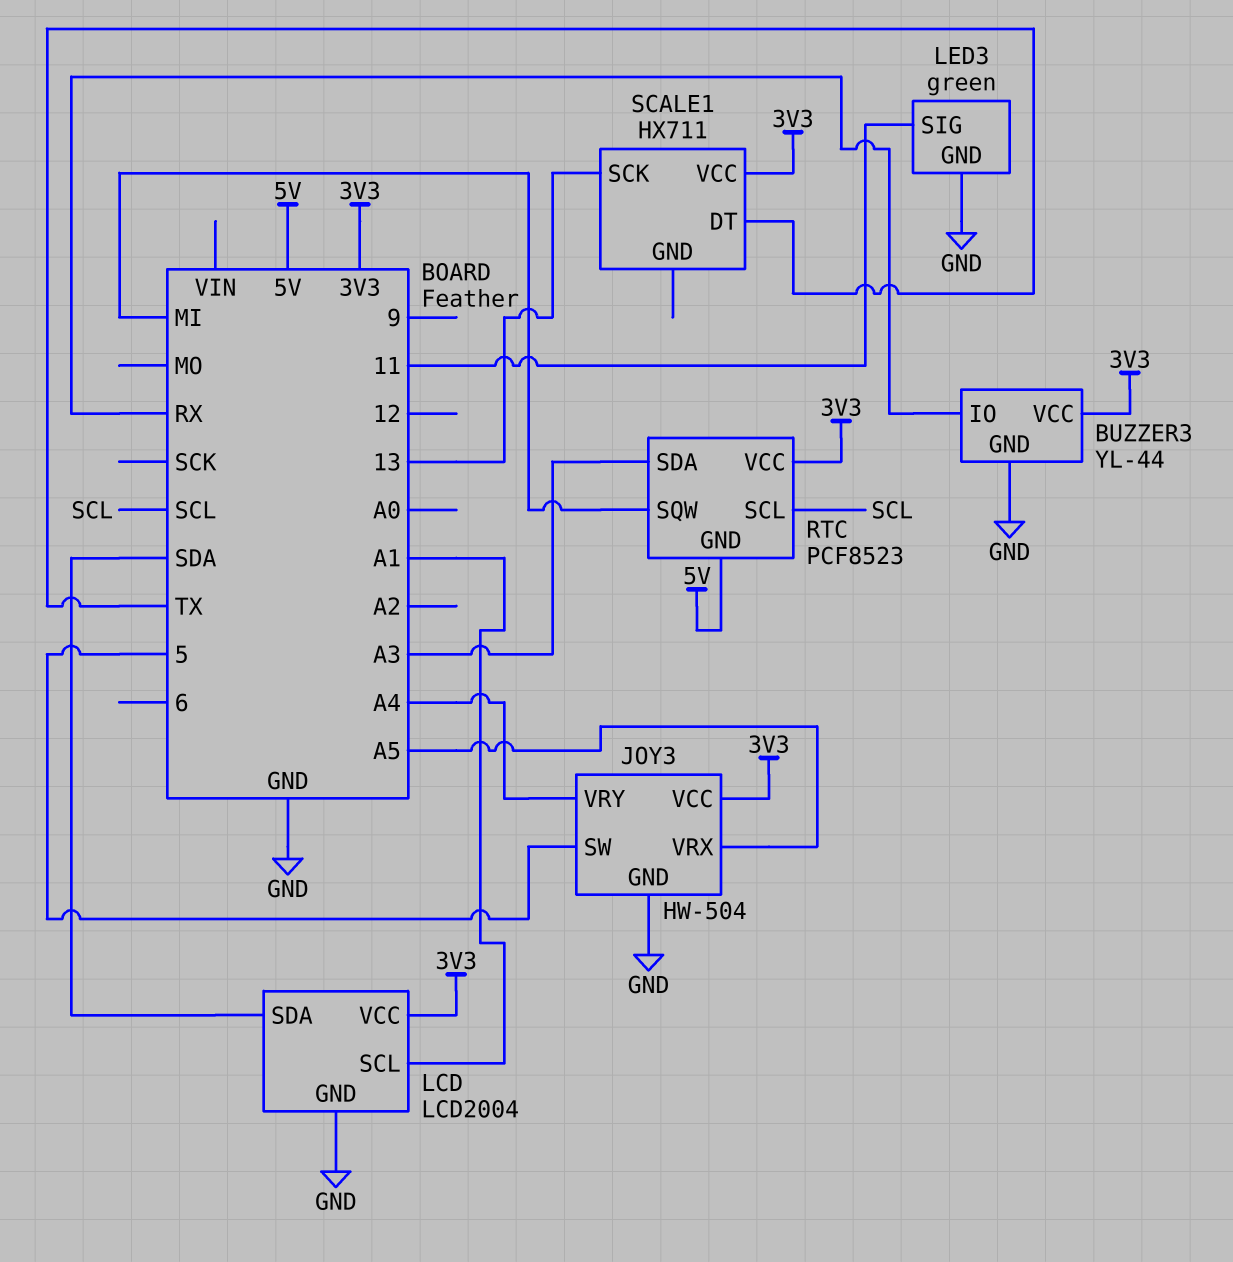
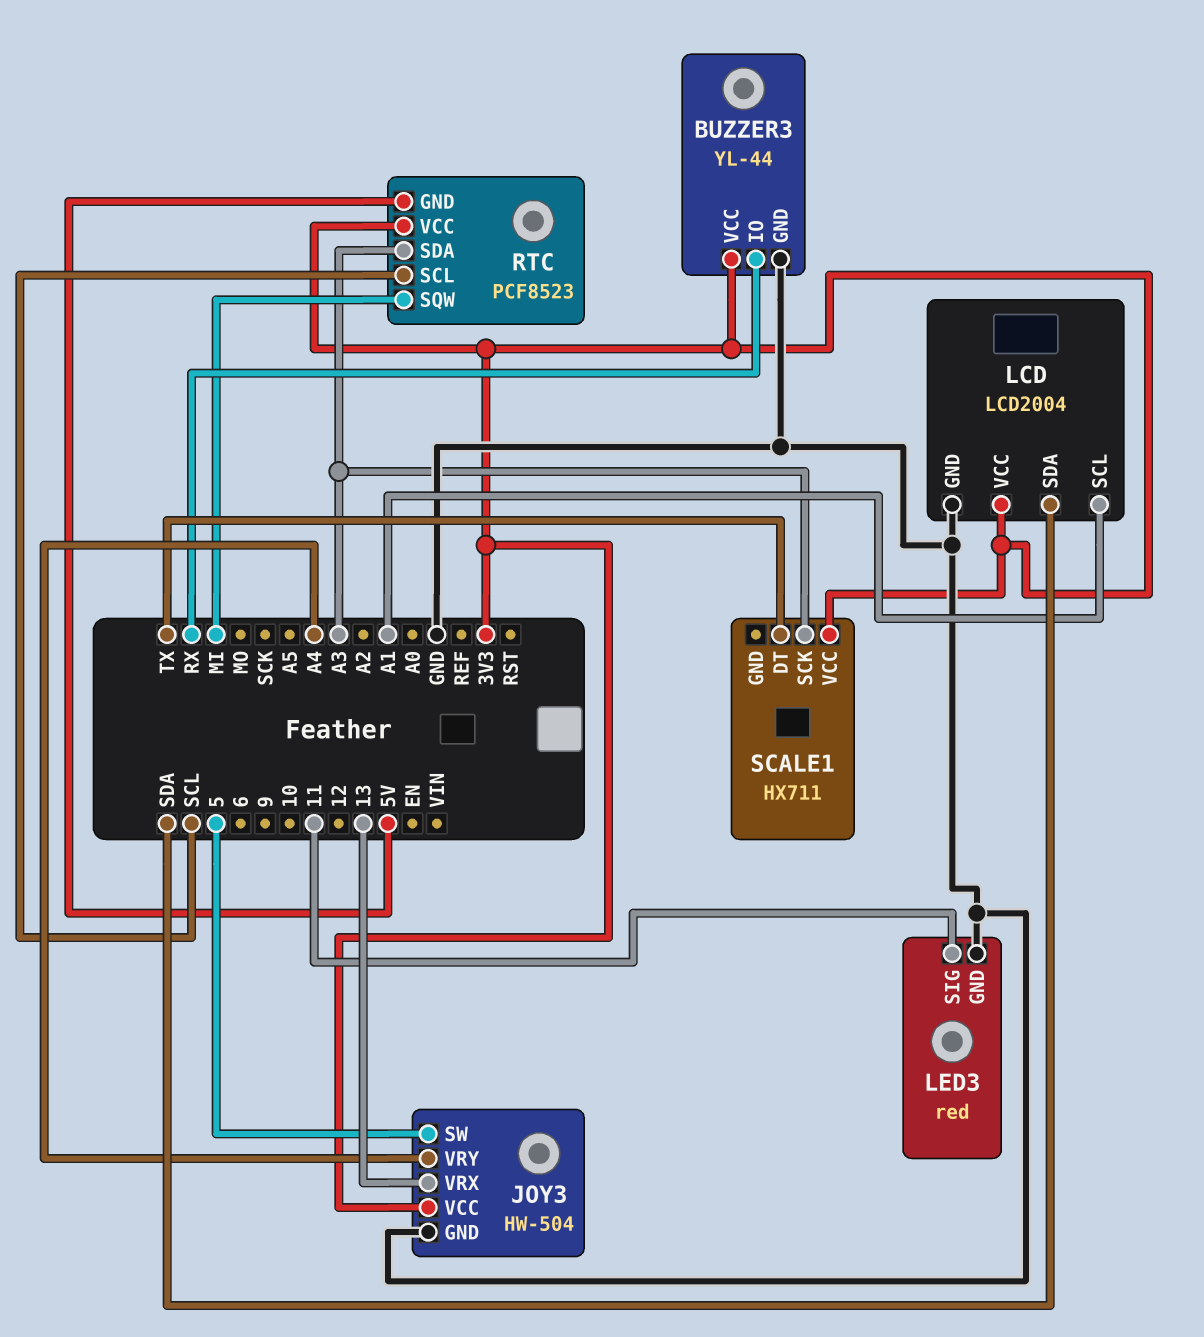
JOY3 pin VRX: A5 -> 13
LED3: green -> red
SCALE1 pin SCK: 13 -> A3

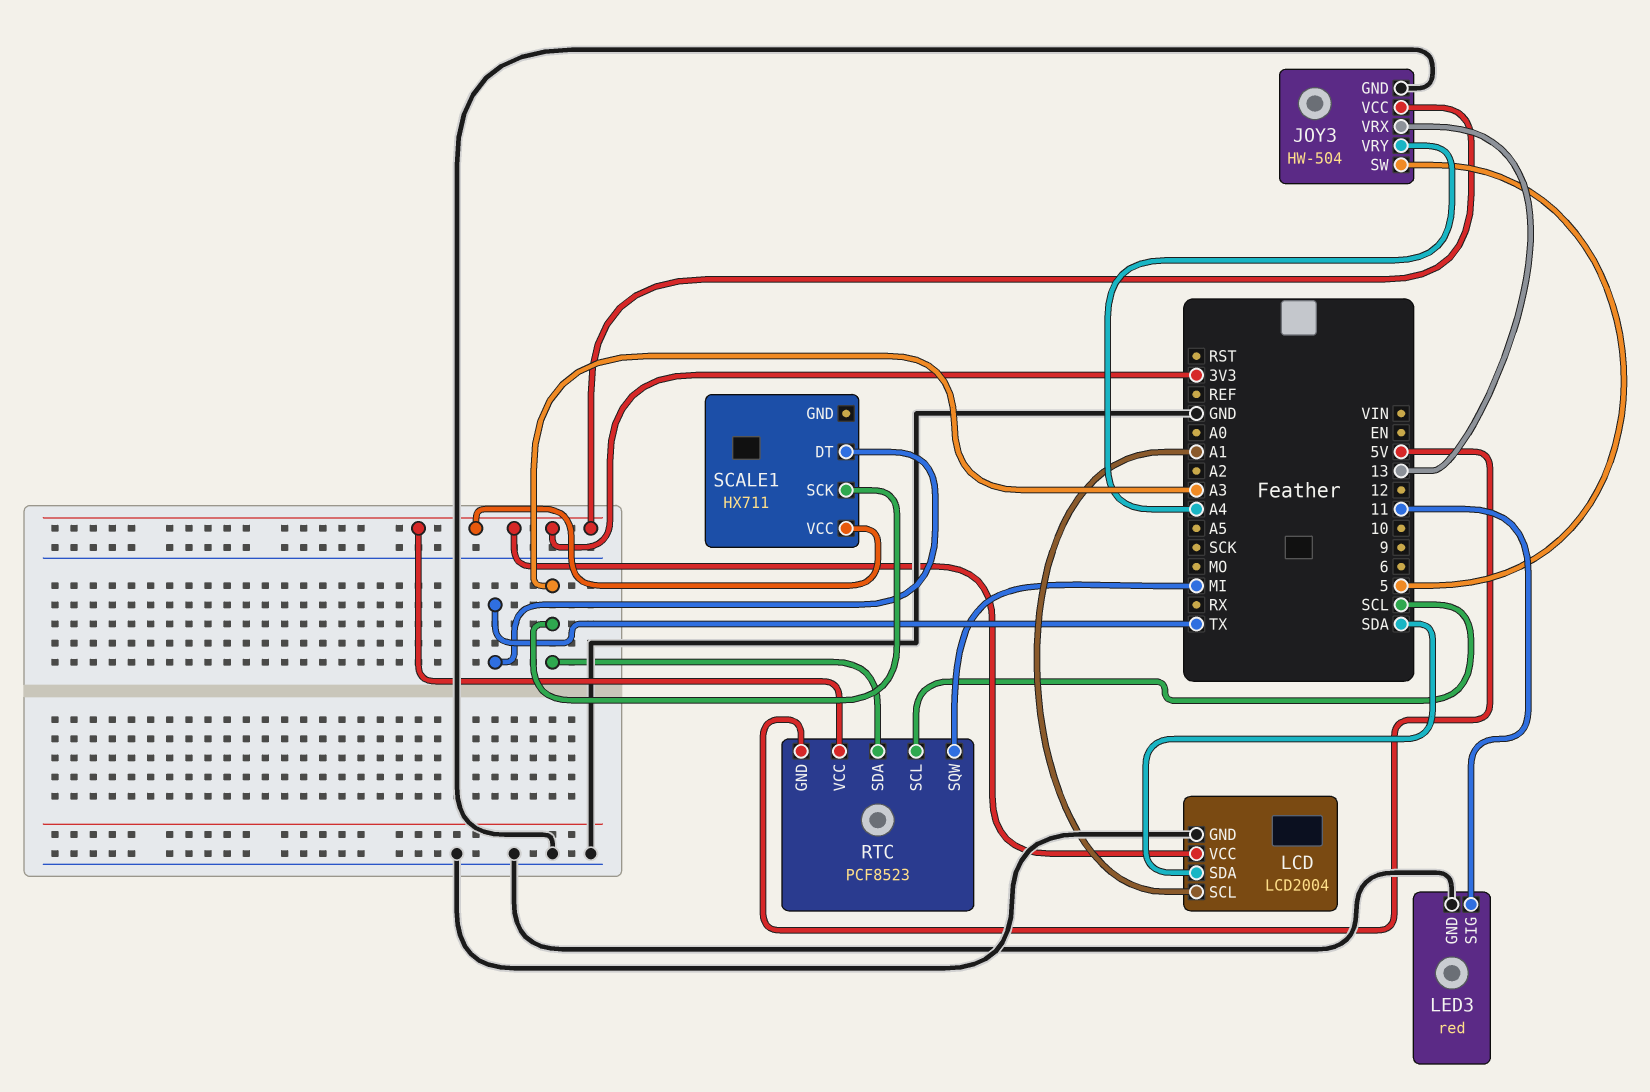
BUZZER3: YL-44 -> none
BUZZER3 pin GND: GND -> none
BUZZER3 pin IO: RX -> none
BUZZER3 pin VCC: 3V3 -> none

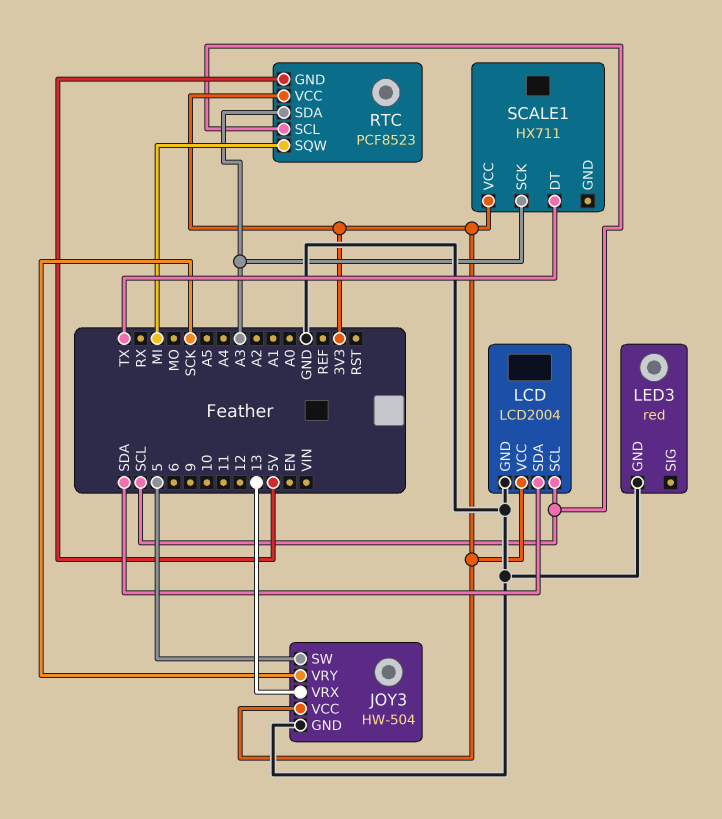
JOY3 pin VRY: A4 -> SCK
LCD pin SCL: A1 -> SCL
LED3 pin SIG: 11 -> none

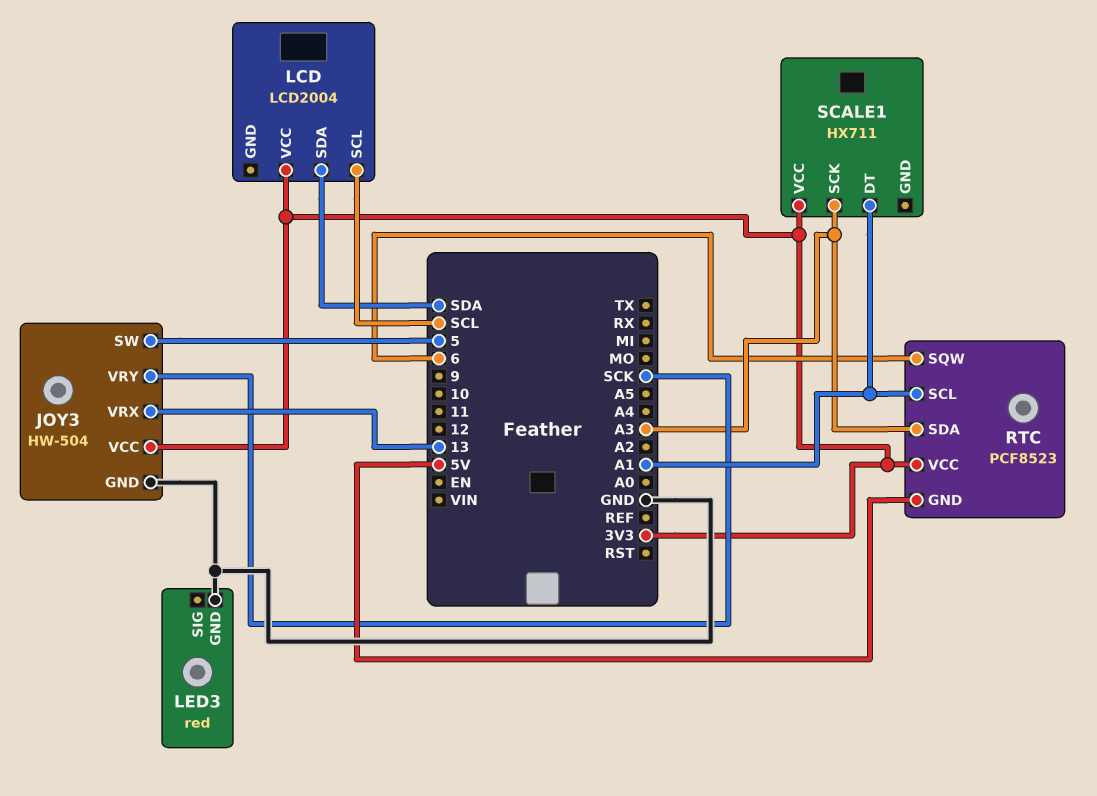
LCD pin GND: GND -> none
RTC pin SCL: SCL -> A1
RTC pin SQW: MI -> 6
SCALE1 pin DT: TX -> A1

